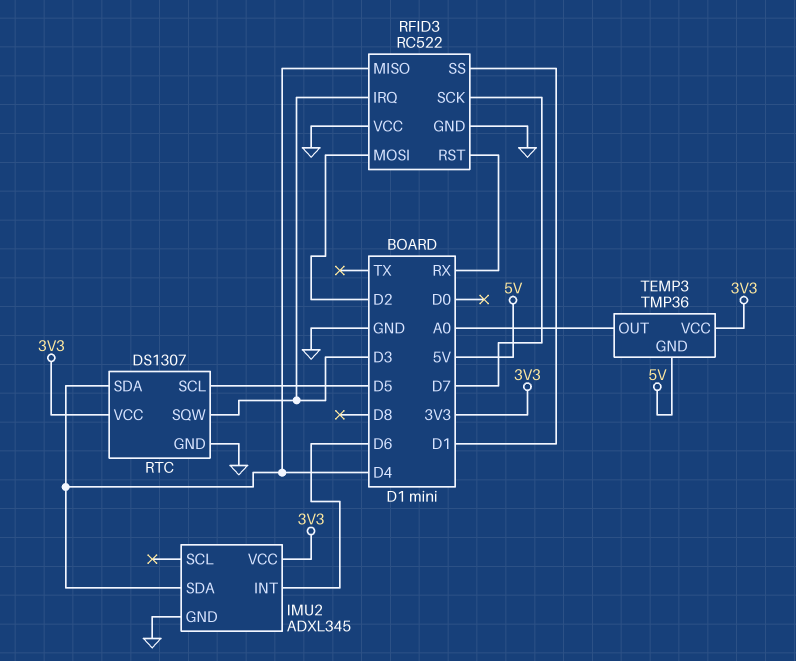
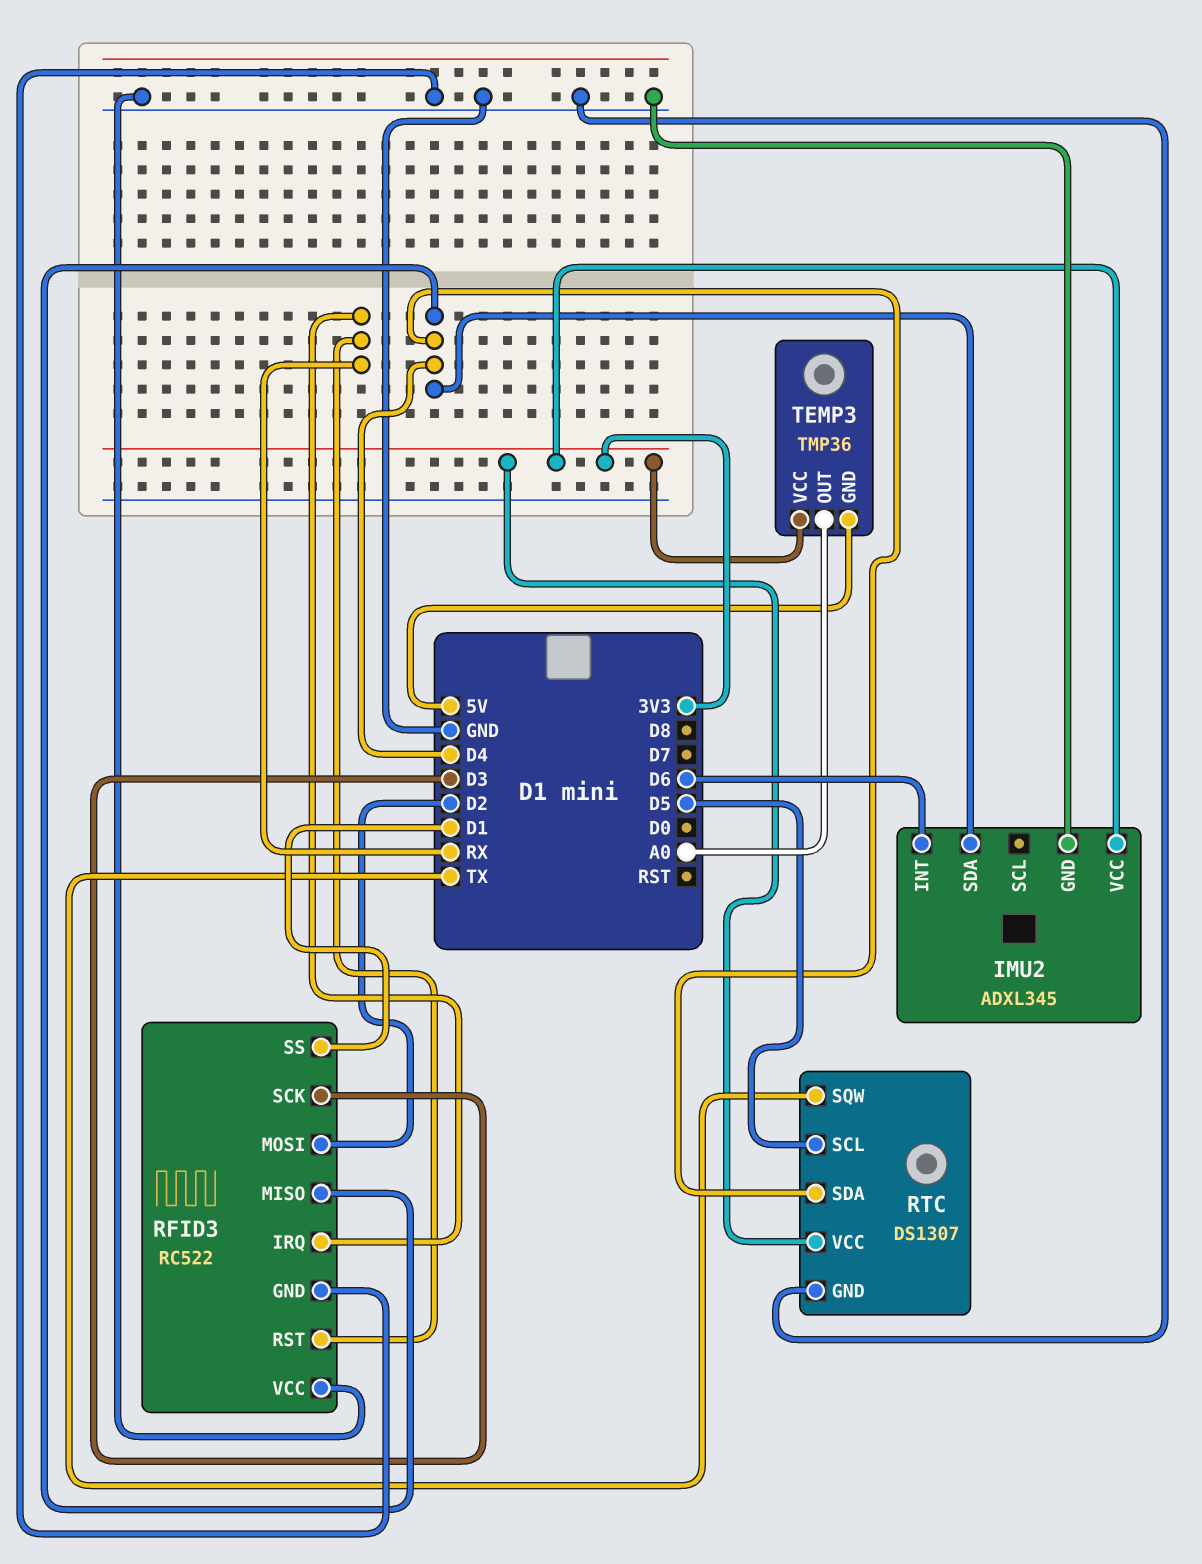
RFID3 pin IRQ: D3 -> RX
RFID3 pin SCK: D7 -> D3
RTC pin SQW: D3 -> TX

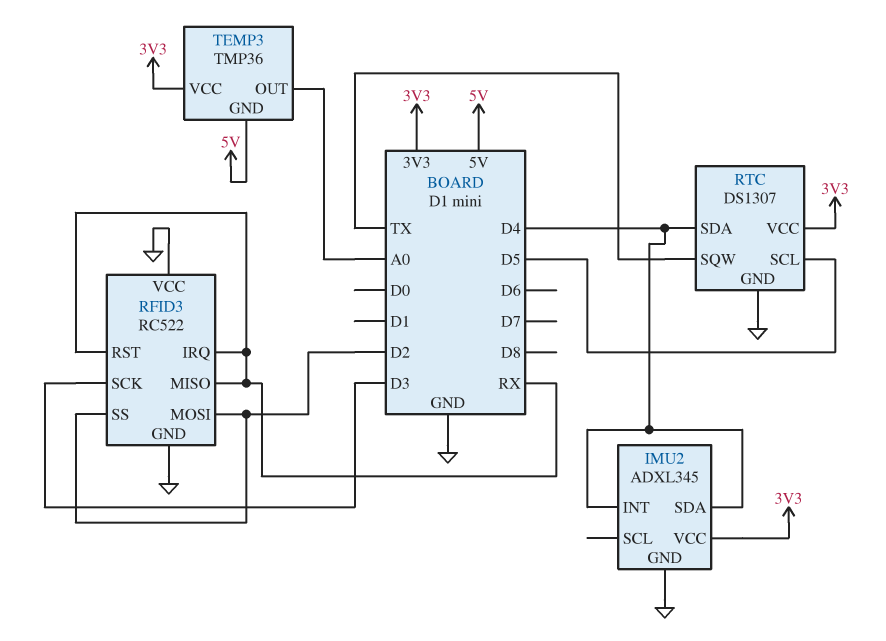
IMU2 pin INT: D6 -> D4
RFID3 pin MISO: D4 -> RX
RFID3 pin SS: D1 -> D2

